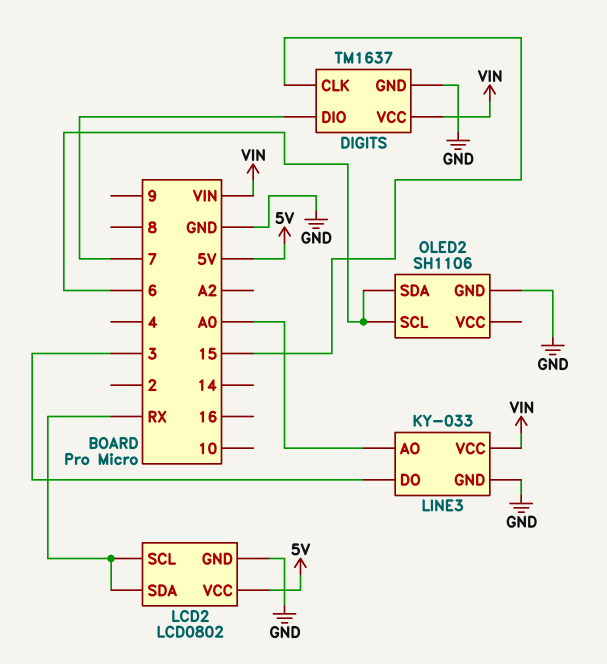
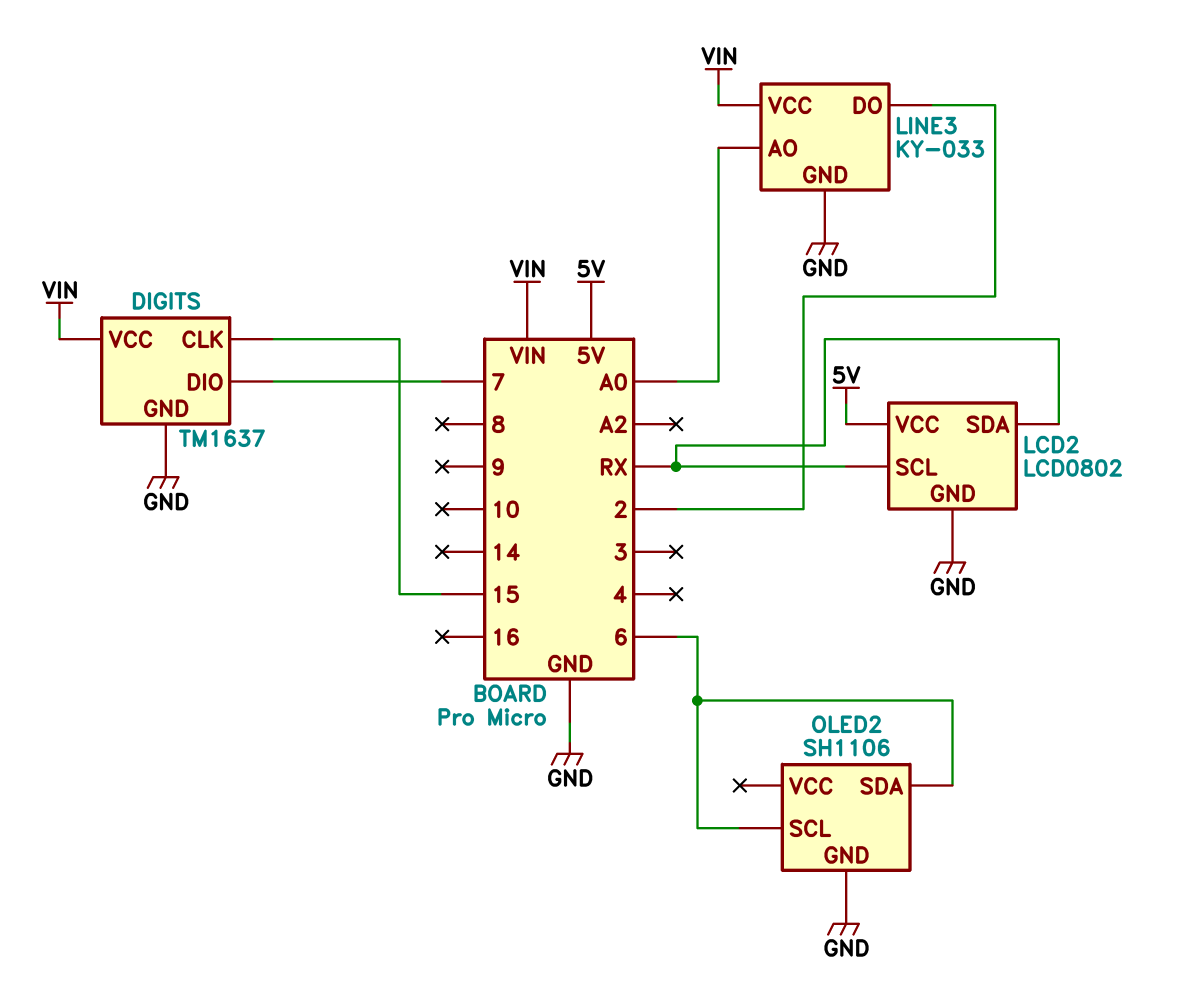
LINE3 pin DO: 3 -> 2

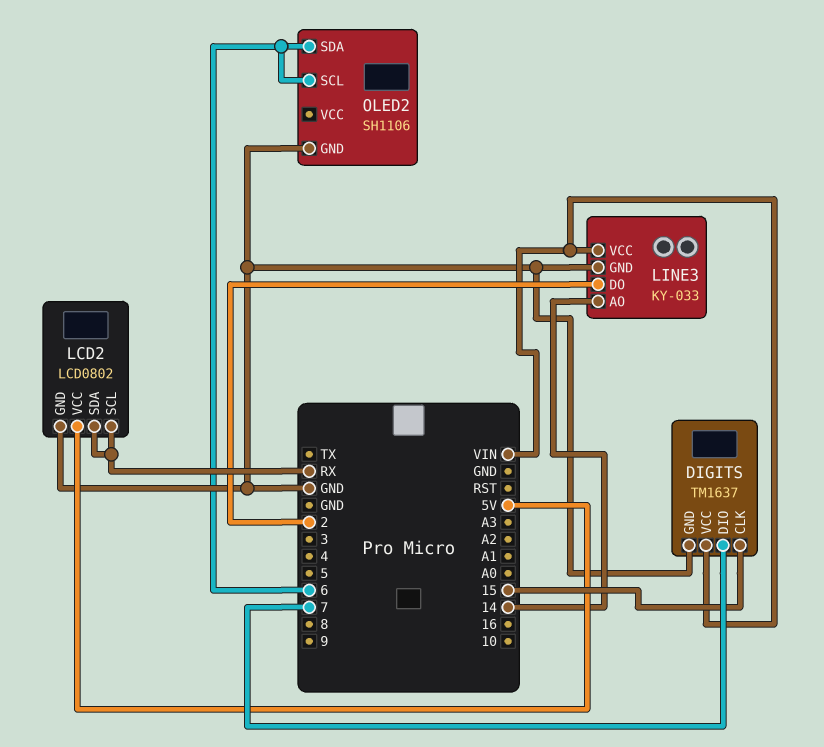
LINE3 pin AO: A0 -> 14

